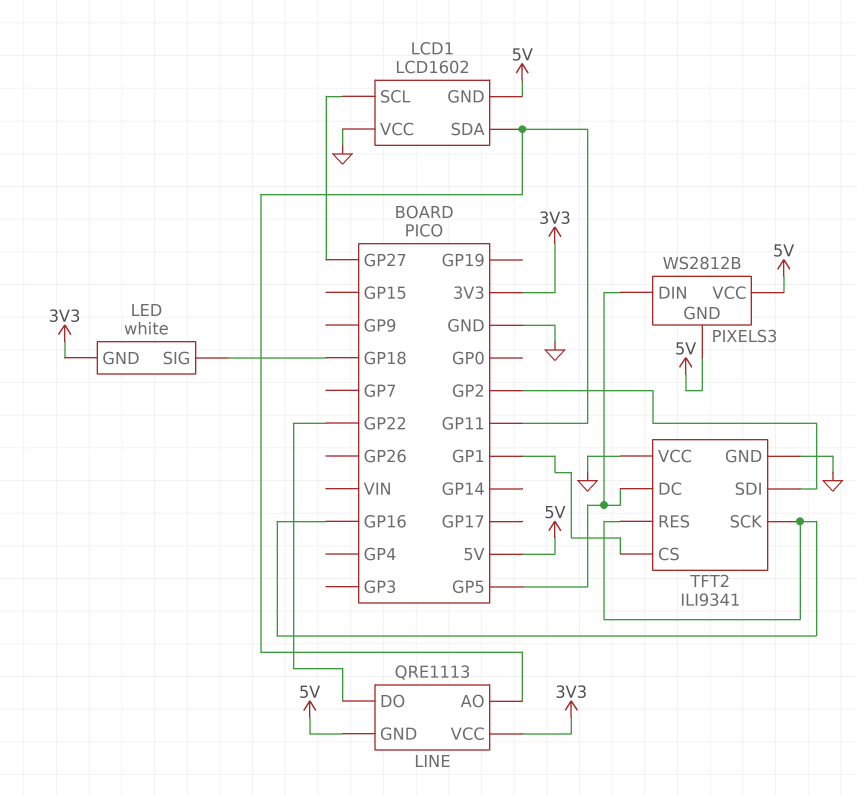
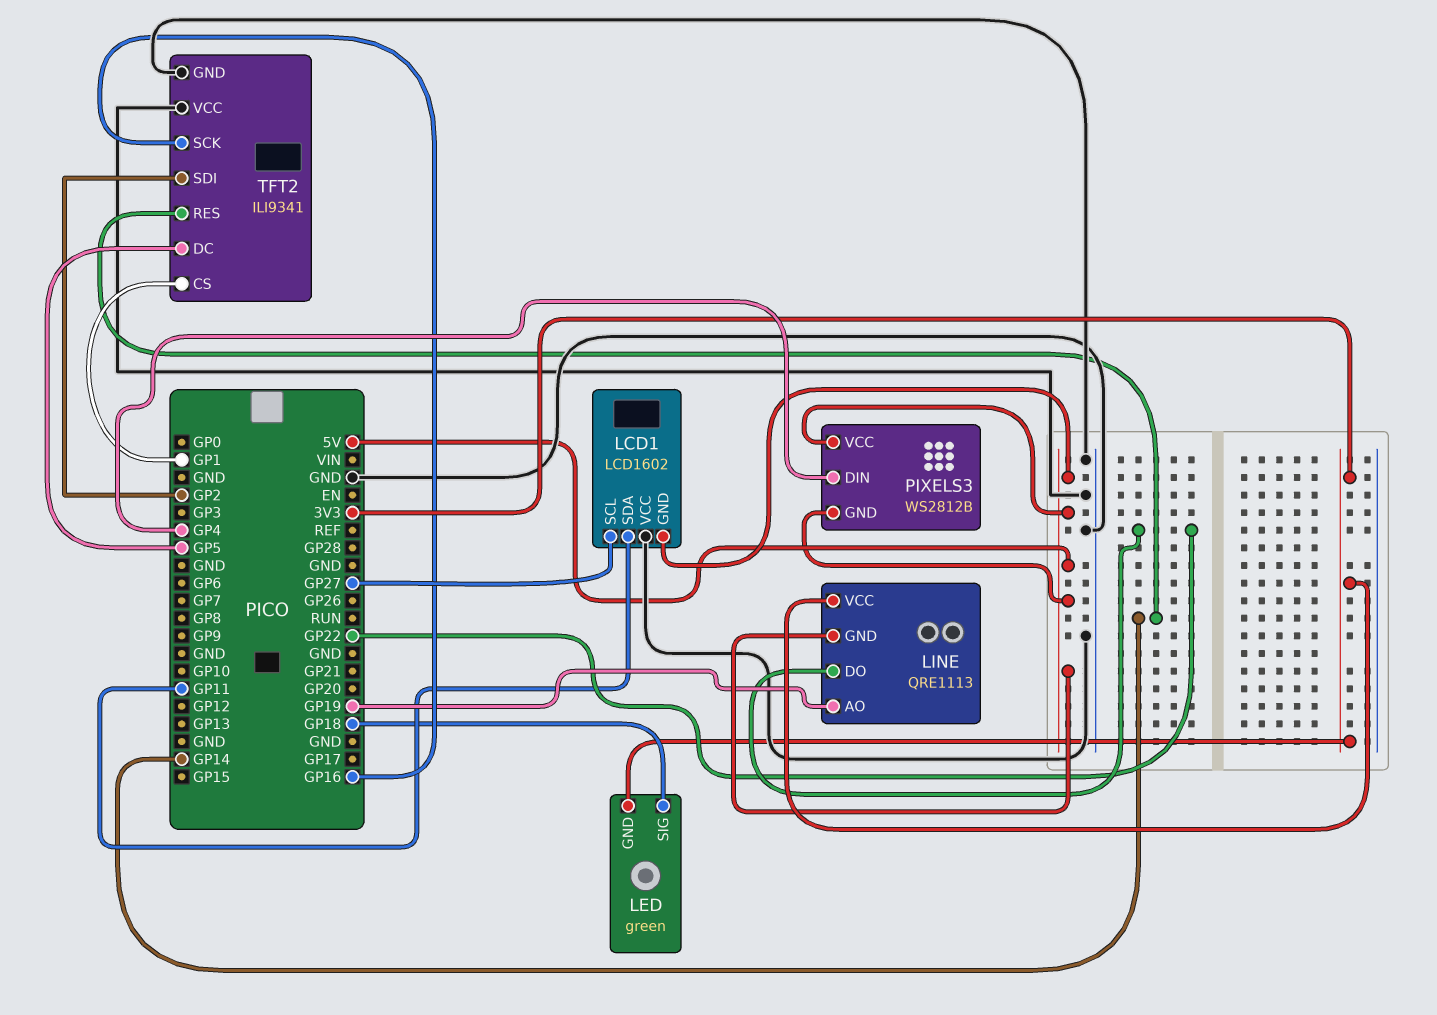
LED: white -> green
LINE pin AO: GP11 -> GP19
PIXELS3 pin DIN: GP5 -> GP4
TFT2 pin RES: GP16 -> GP14

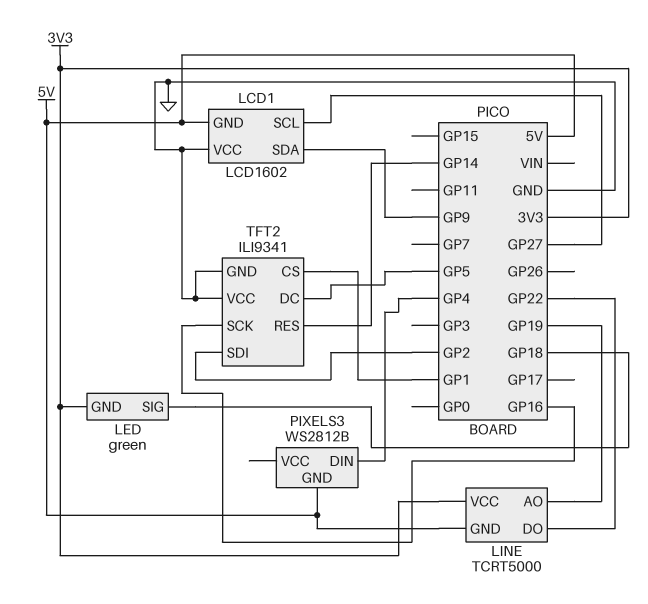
LCD1 pin SDA: GP11 -> GP9
LINE: QRE1113 -> TCRT5000
PIXELS3 pin VCC: 5V -> none

